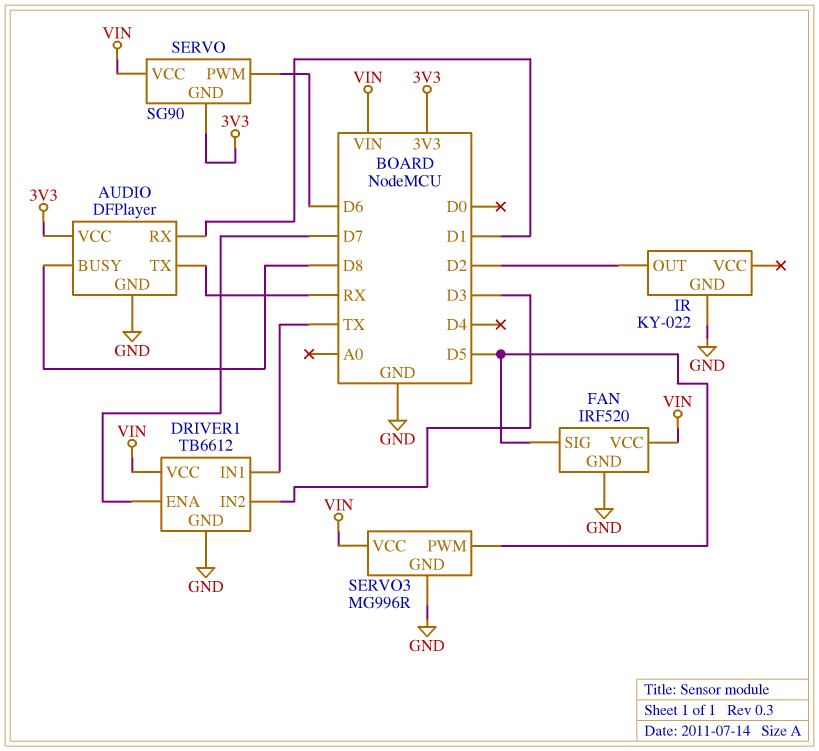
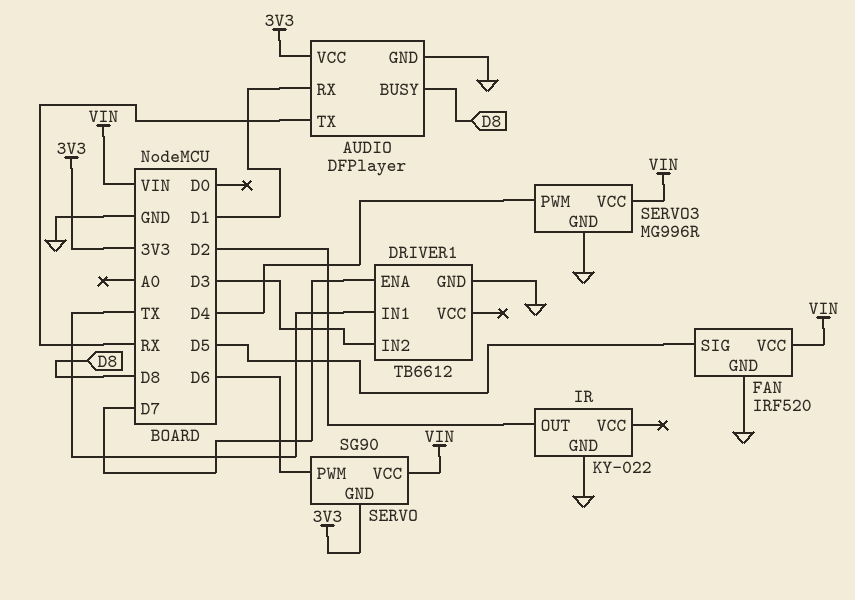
DRIVER1 pin VCC: VIN -> none
SERVO3 pin PWM: D5 -> D4

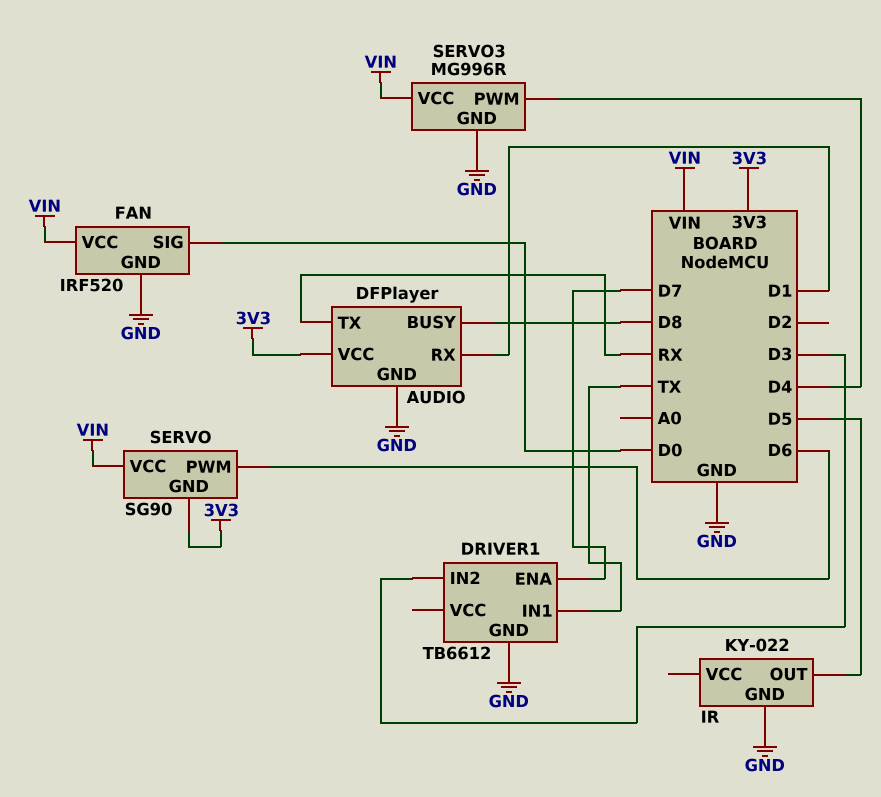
FAN pin SIG: D5 -> D0
IR pin OUT: D2 -> D5

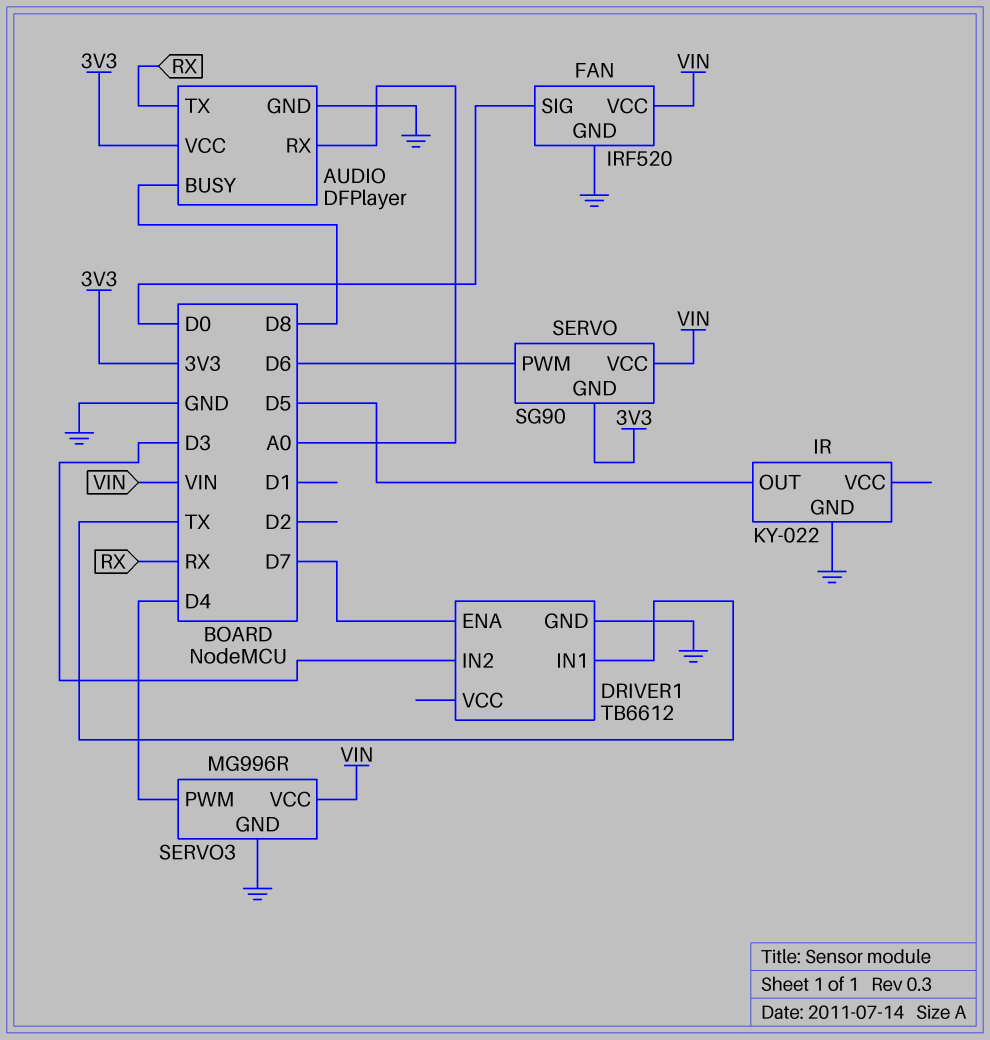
AUDIO pin RX: D1 -> A0

